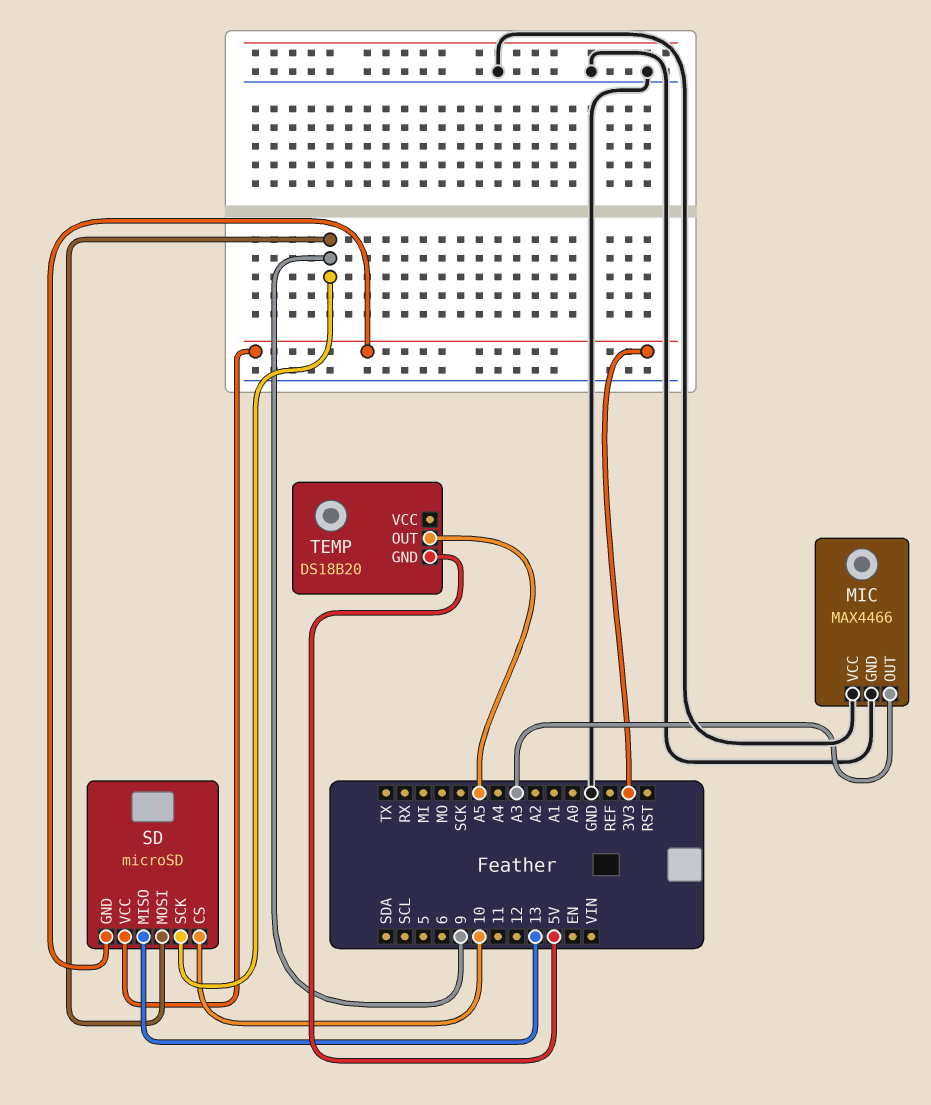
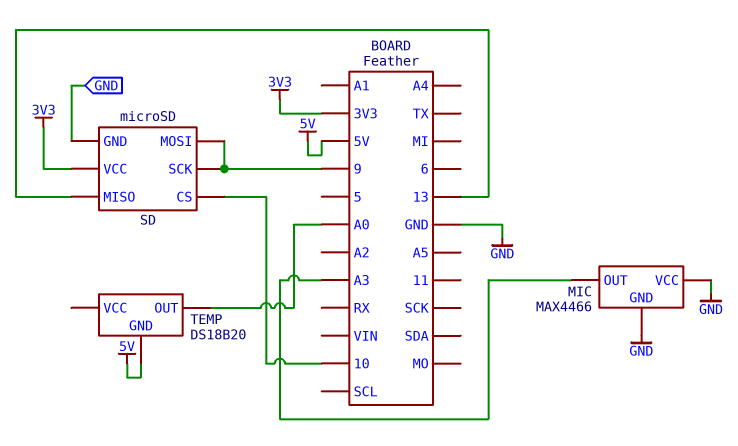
SD pin GND: 3V3 -> GND
TEMP pin OUT: A5 -> A0

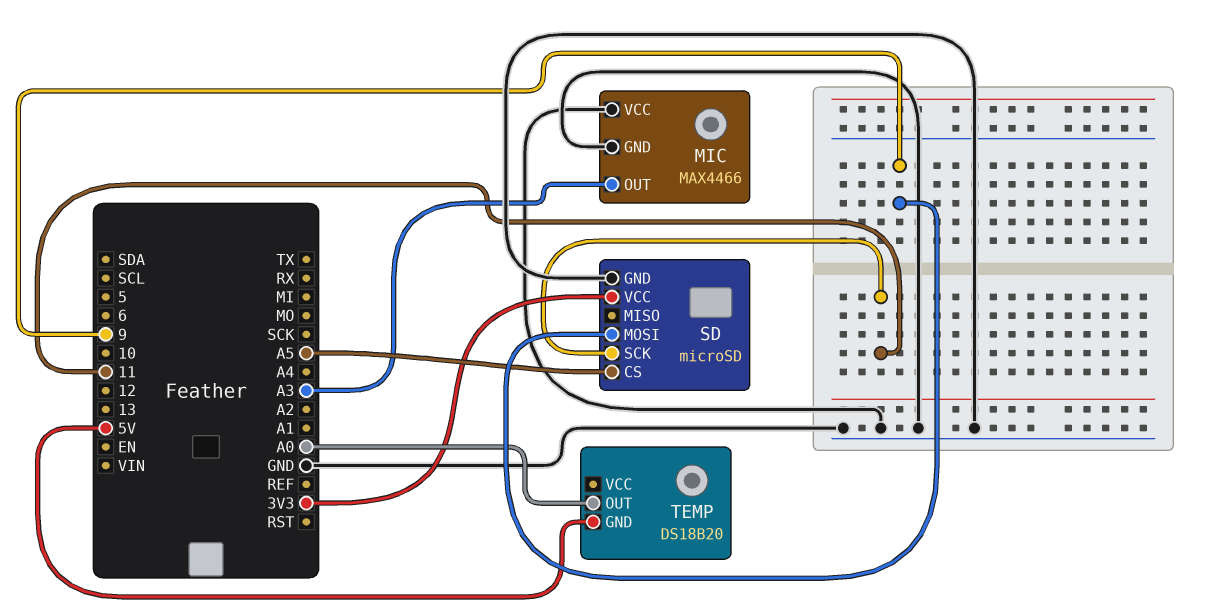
SD pin CS: 10 -> A5
SD pin MISO: 13 -> none
SD pin SCK: 9 -> 11

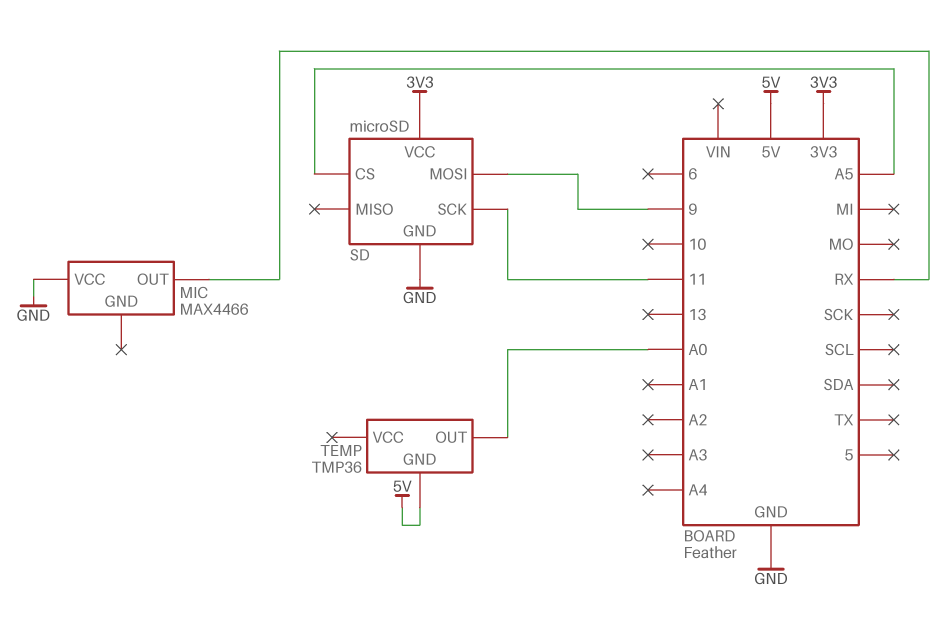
MIC pin GND: GND -> none
MIC pin OUT: A3 -> RX
TEMP: DS18B20 -> TMP36

